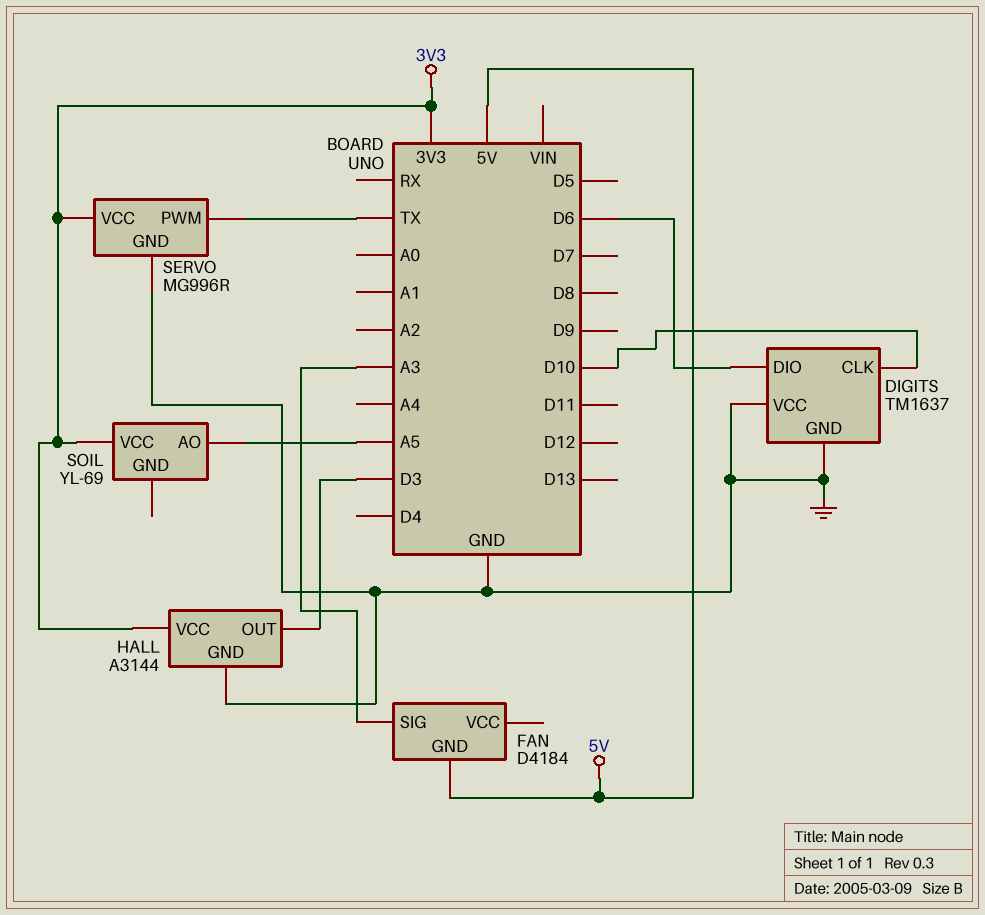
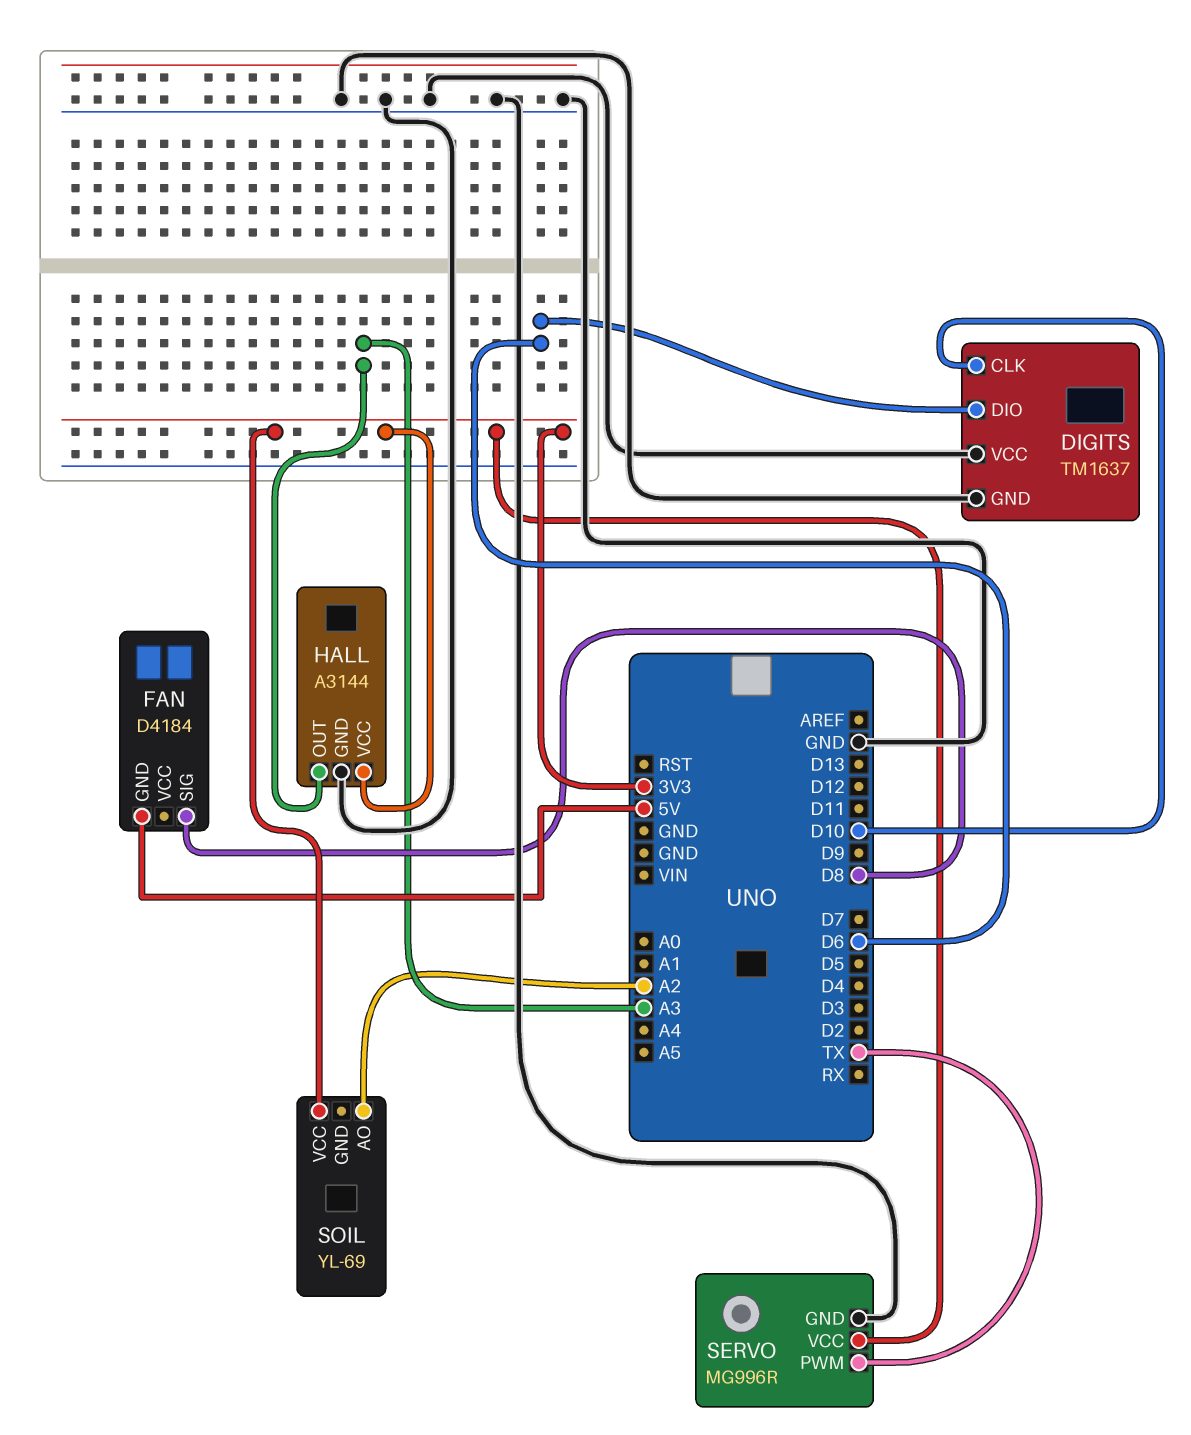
FAN pin SIG: A3 -> D8
HALL pin OUT: D3 -> A3
SOIL pin AO: A5 -> A2

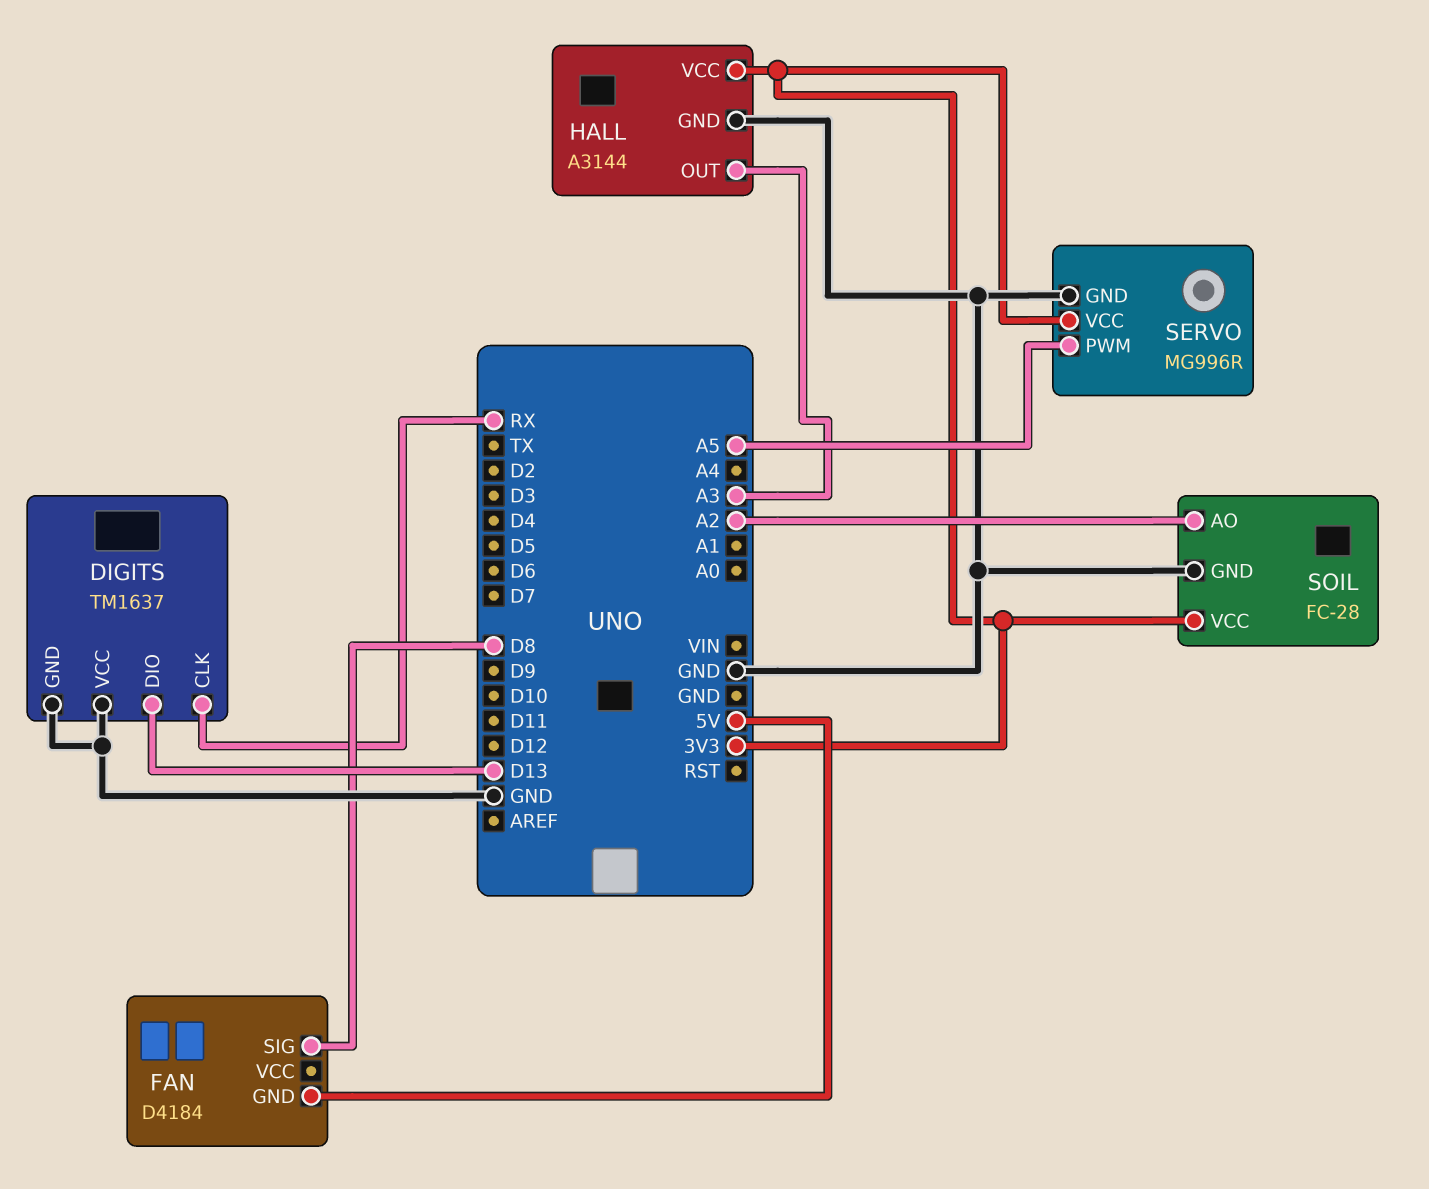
DIGITS pin CLK: D10 -> RX
DIGITS pin DIO: D6 -> D13
SERVO pin PWM: TX -> A5
SOIL: YL-69 -> FC-28
SOIL pin GND: none -> GND

